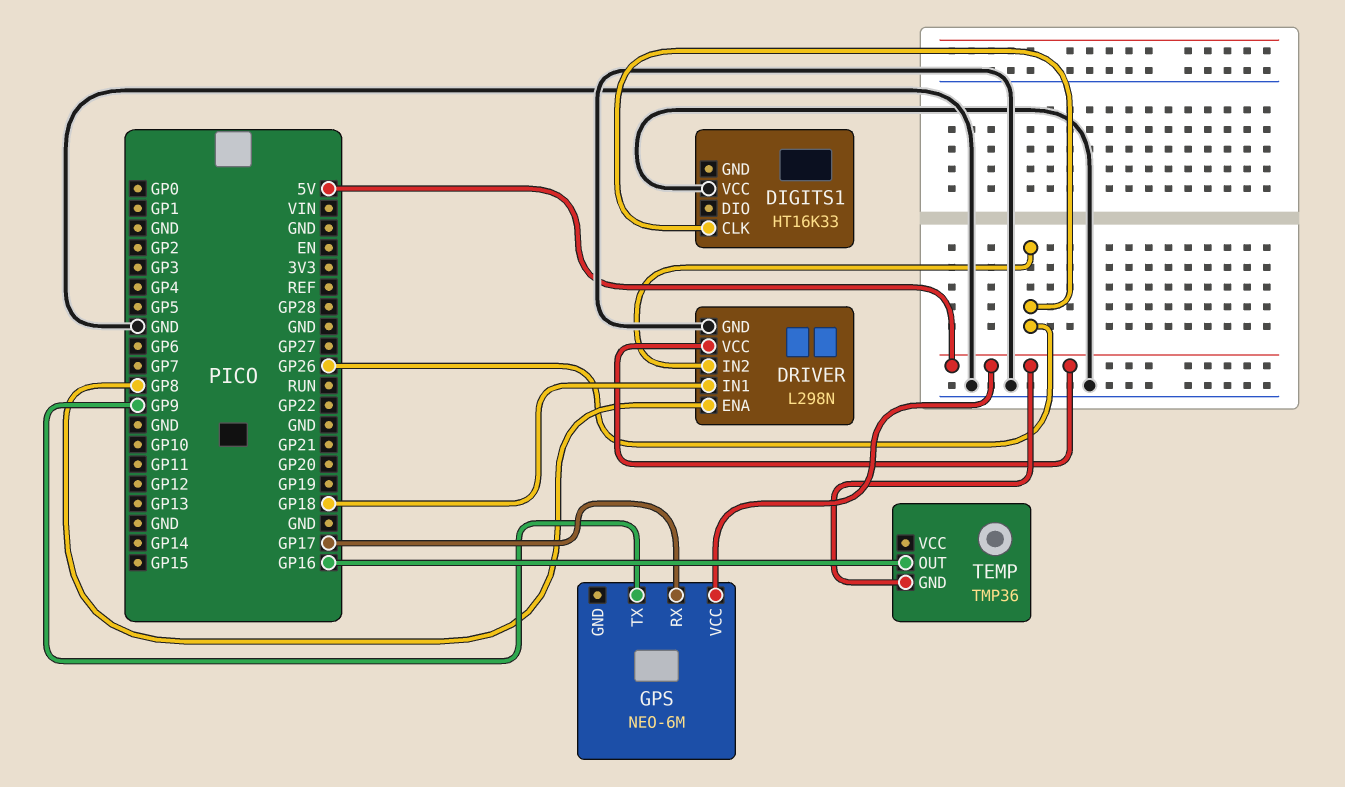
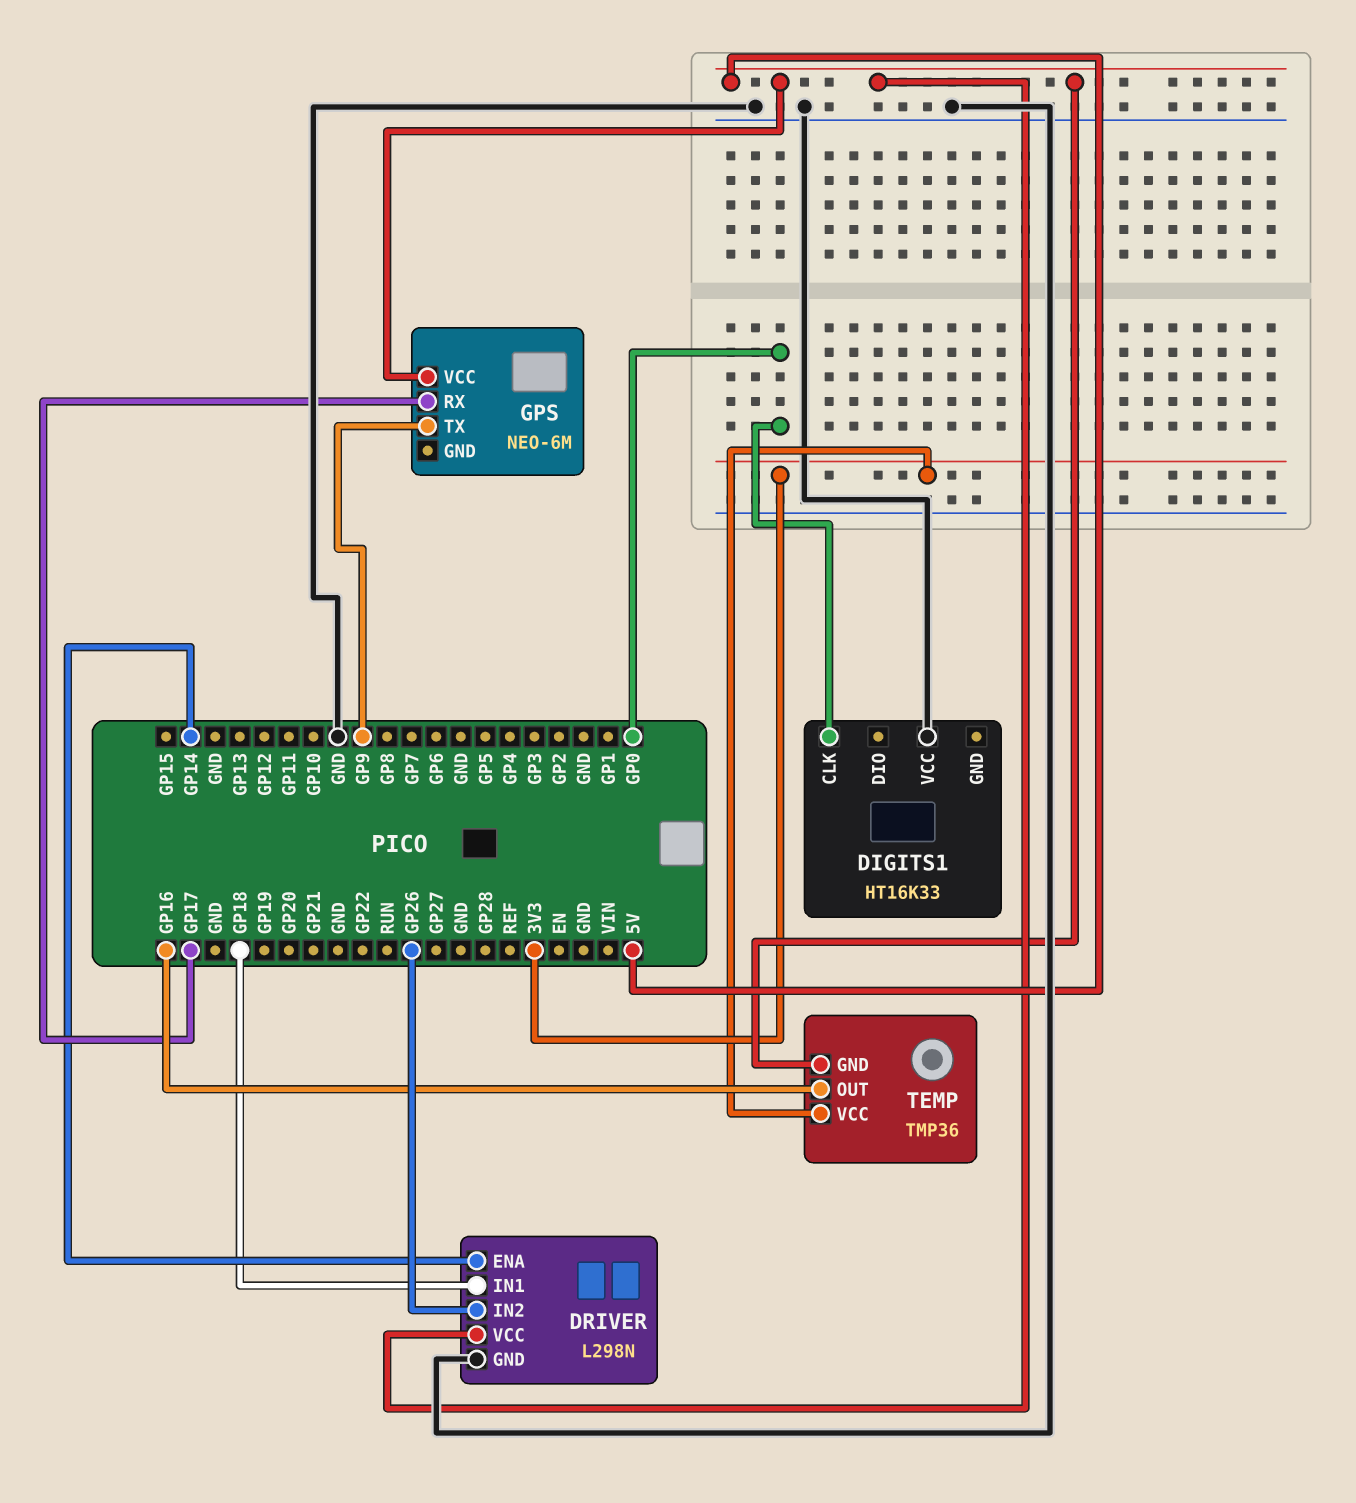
DIGITS1 pin CLK: GP26 -> GP0
DRIVER pin ENA: GP8 -> GP14
TEMP pin VCC: none -> 3V3

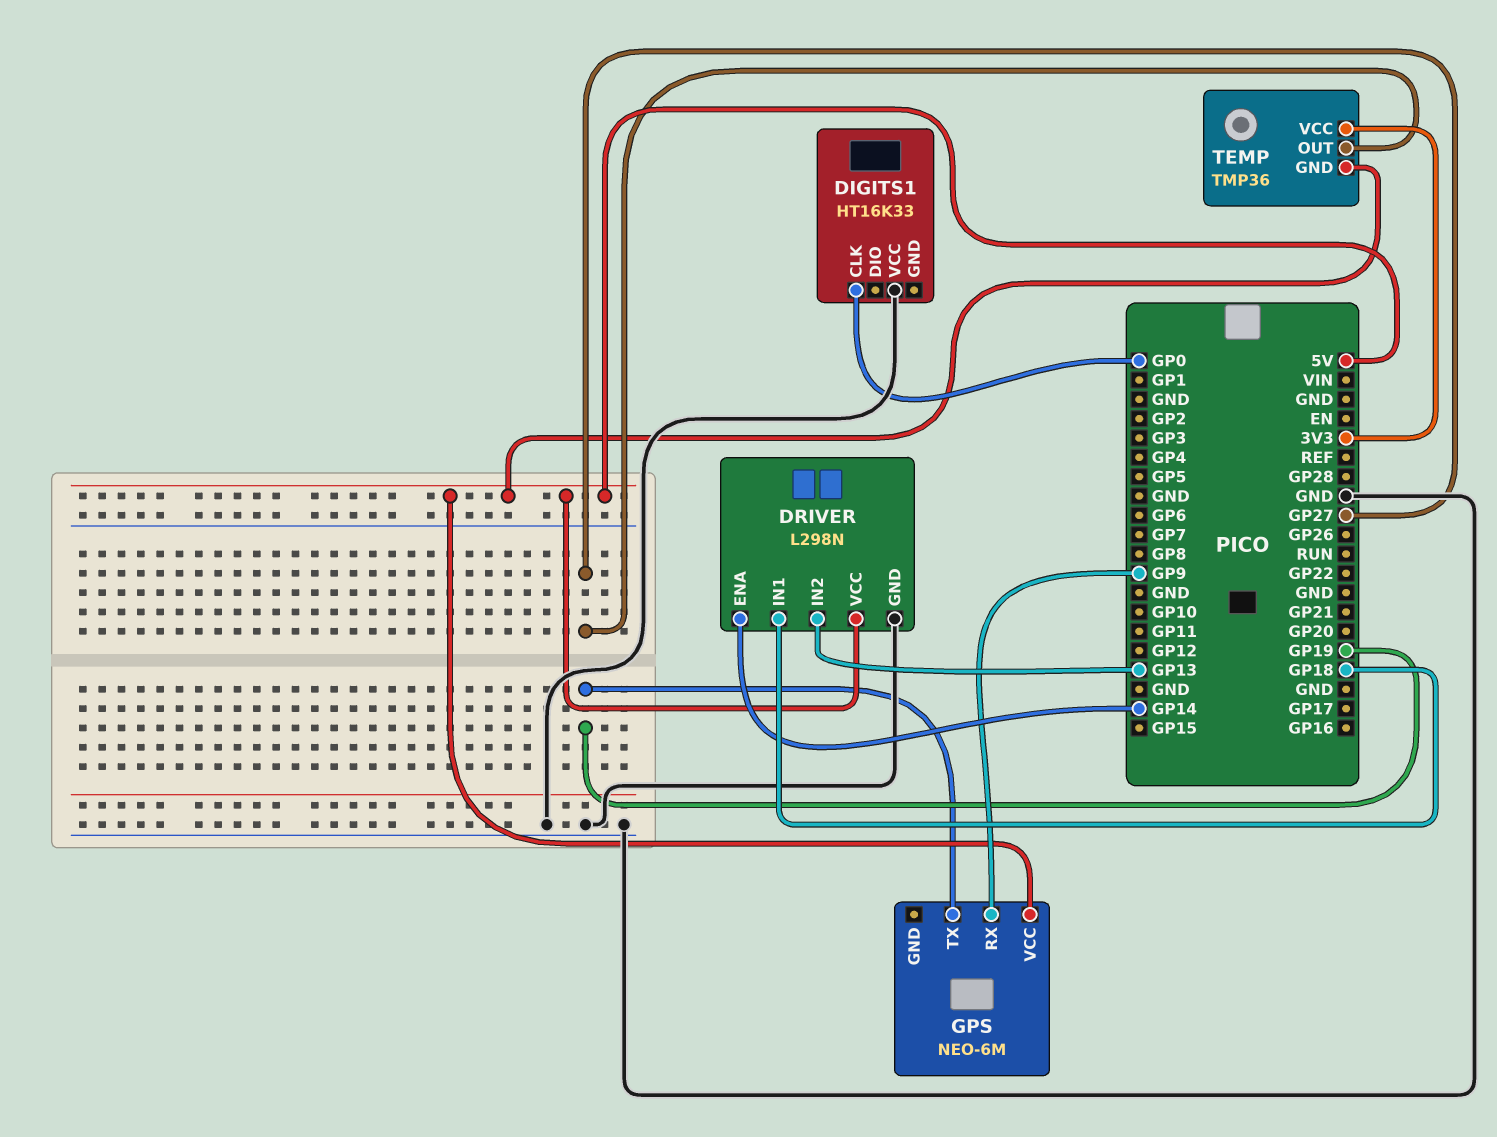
DRIVER pin IN2: GP26 -> GP13
GPS pin RX: GP17 -> GP9
GPS pin TX: GP9 -> GP19
TEMP pin OUT: GP16 -> GP27

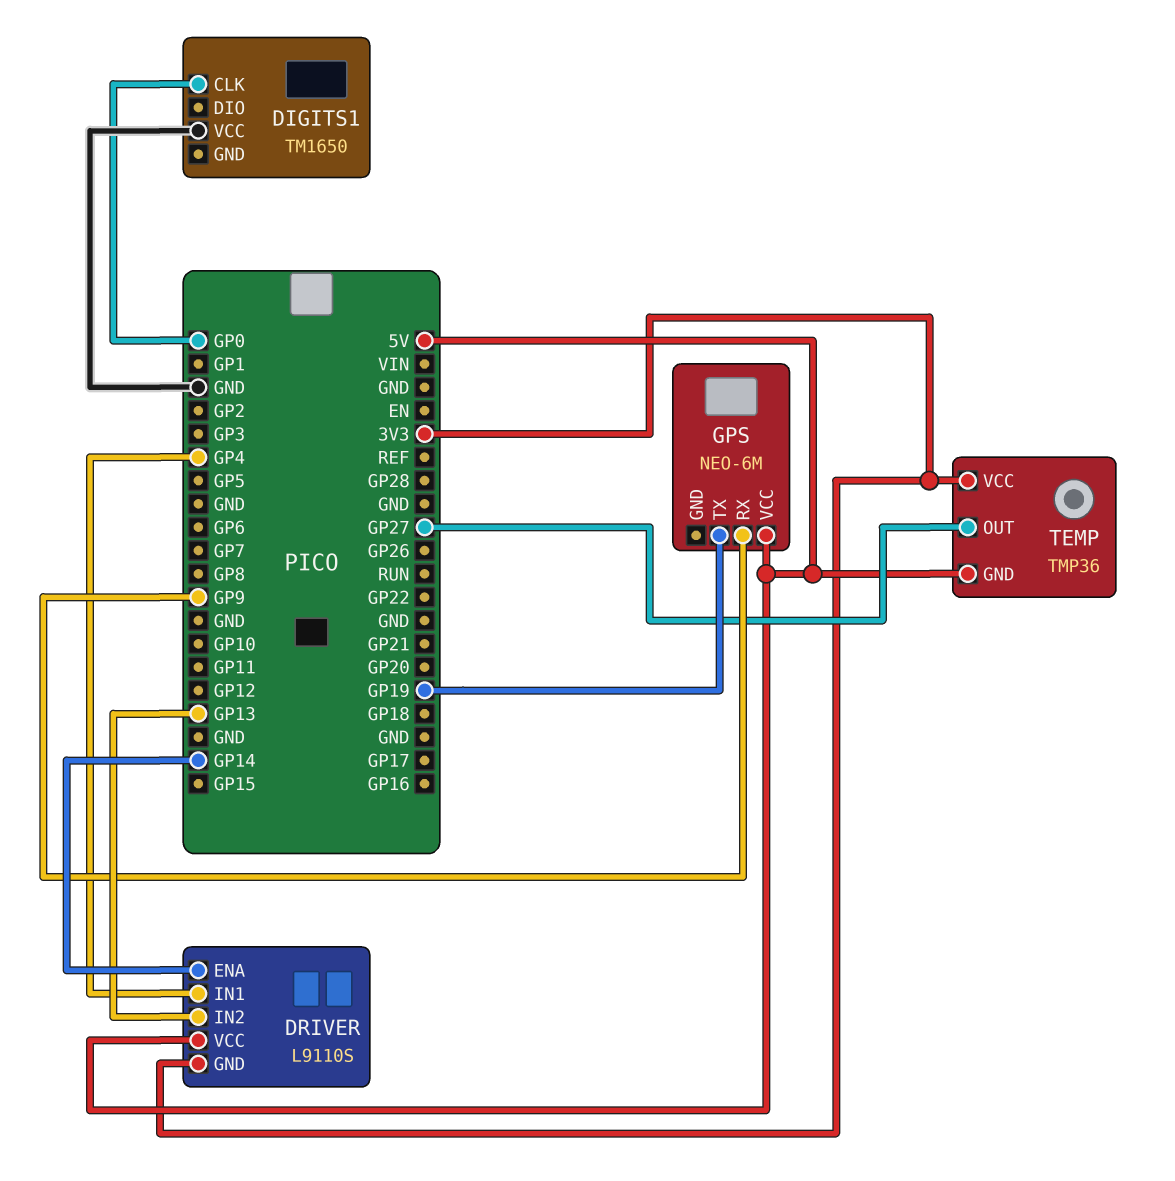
DIGITS1: HT16K33 -> TM1650
DRIVER: L298N -> L9110S
DRIVER pin GND: GND -> 3V3
DRIVER pin IN1: GP18 -> GP4

